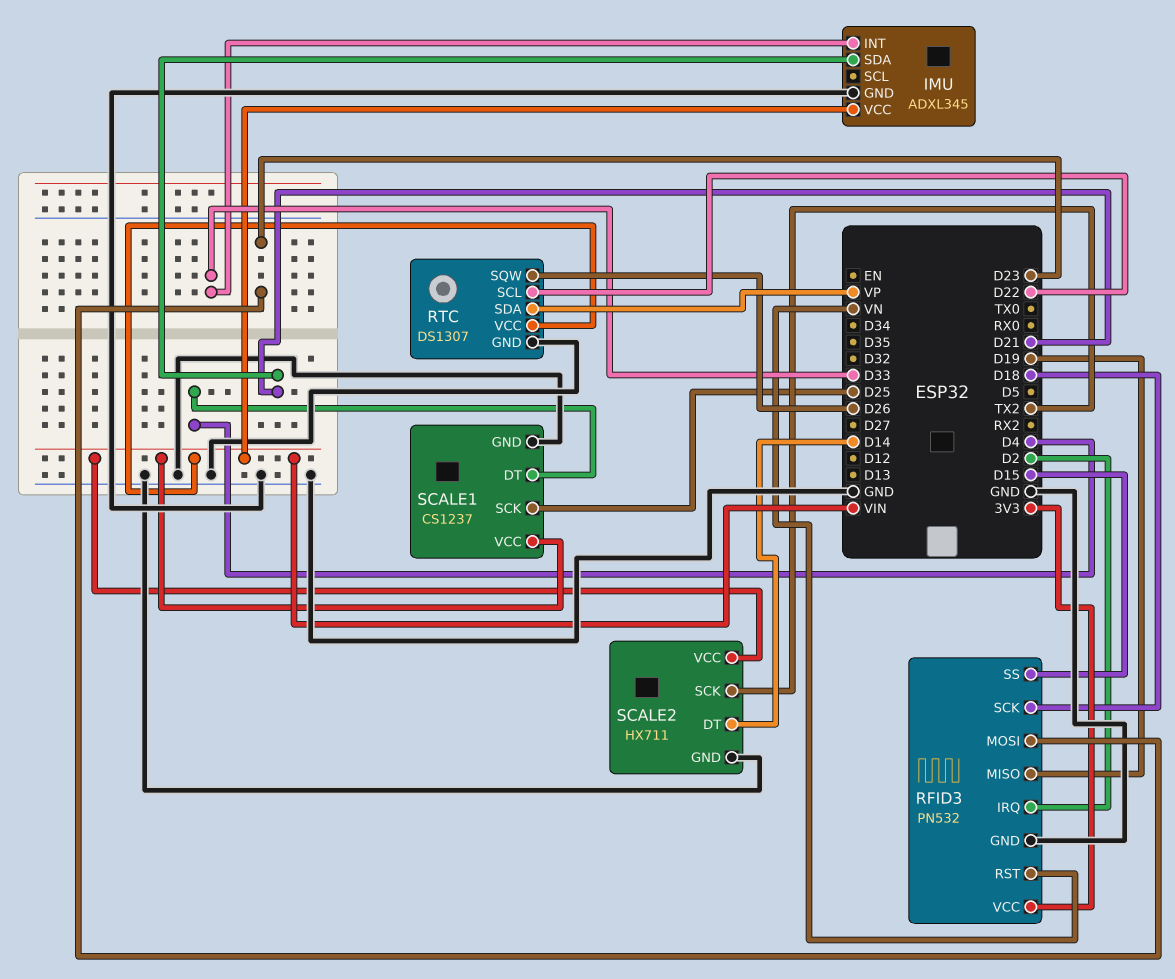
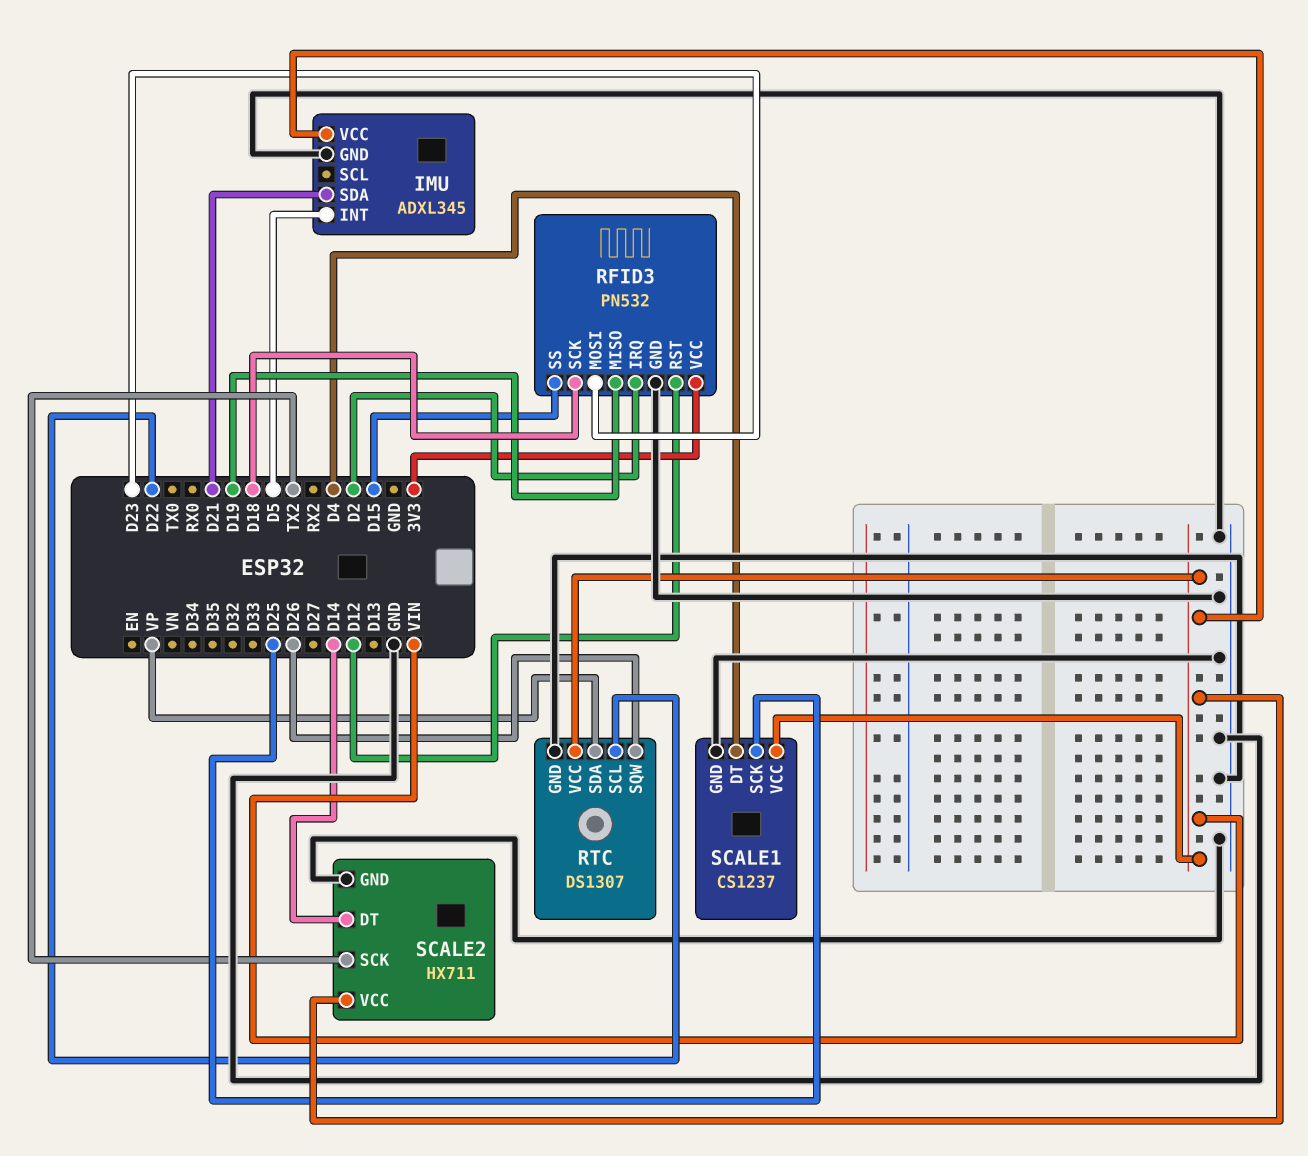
IMU pin INT: D33 -> D5
RFID3 pin RST: VN -> D12

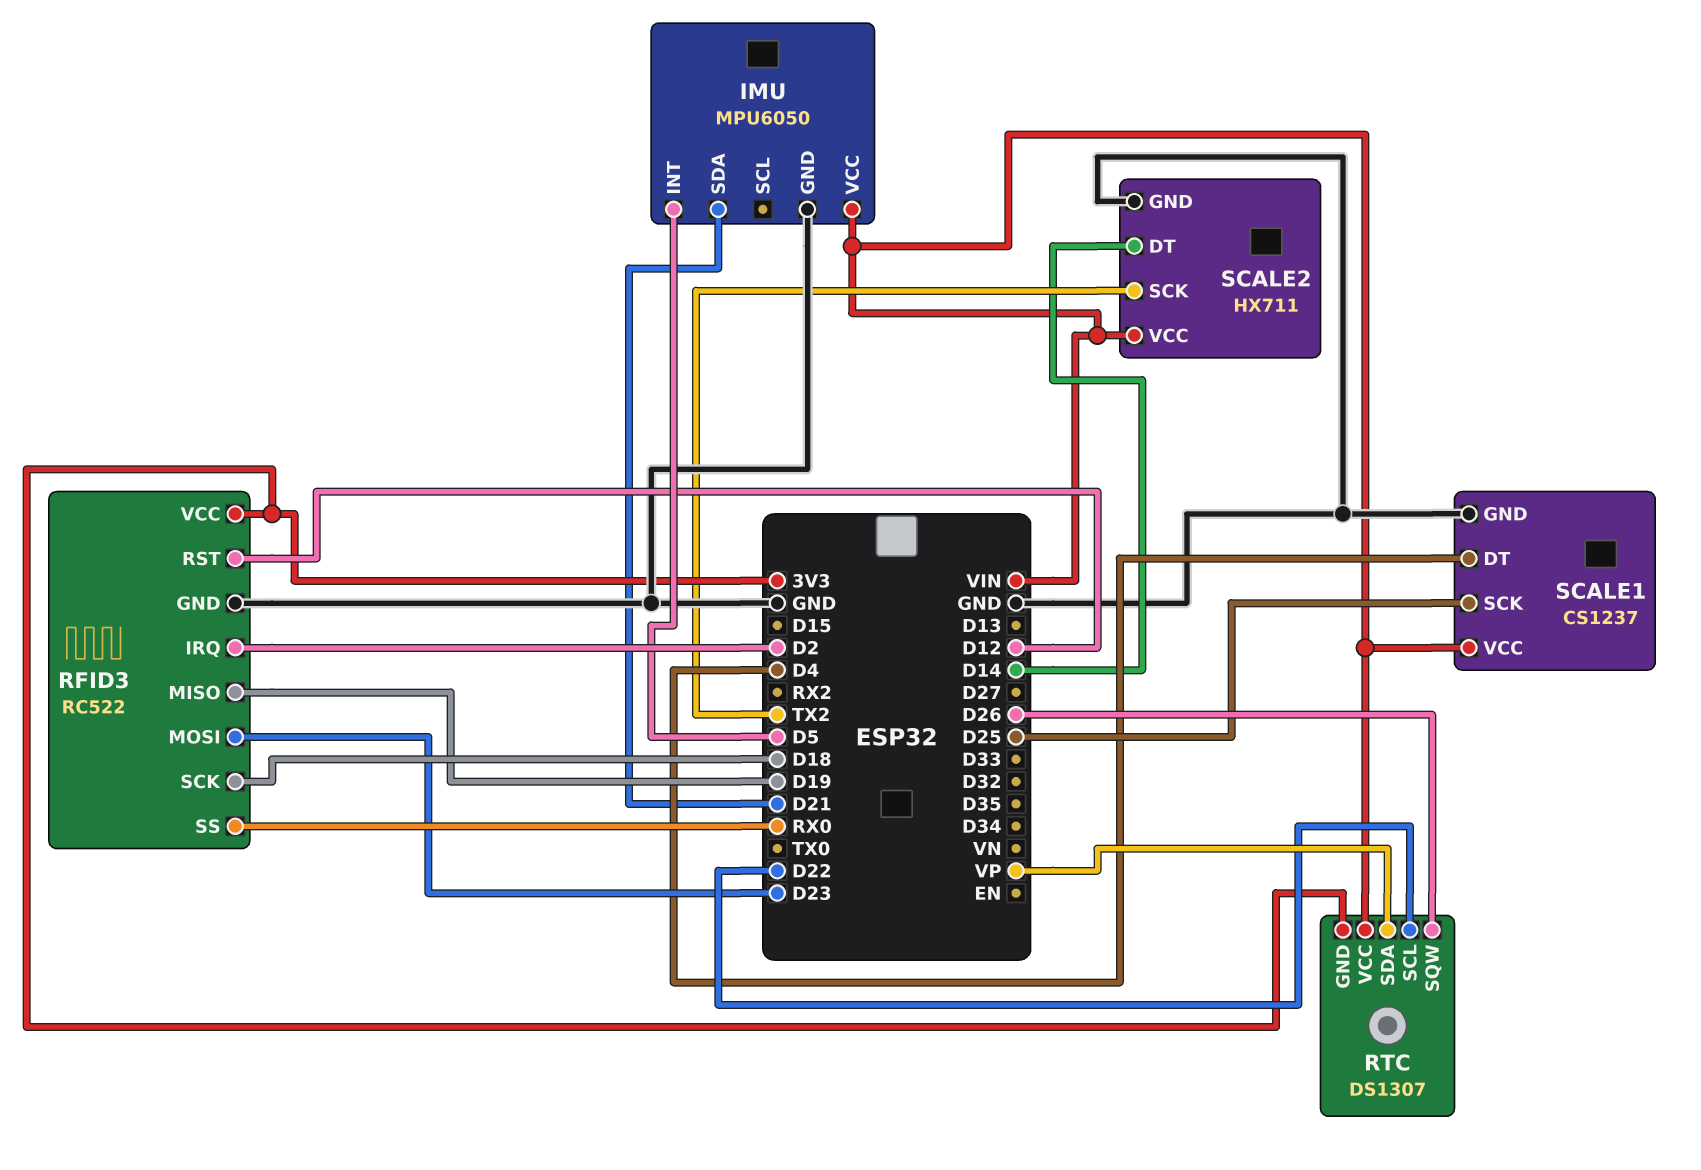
IMU: ADXL345 -> MPU6050
RFID3: PN532 -> RC522
RFID3 pin SS: D15 -> RX0
RTC pin GND: GND -> 3V3

